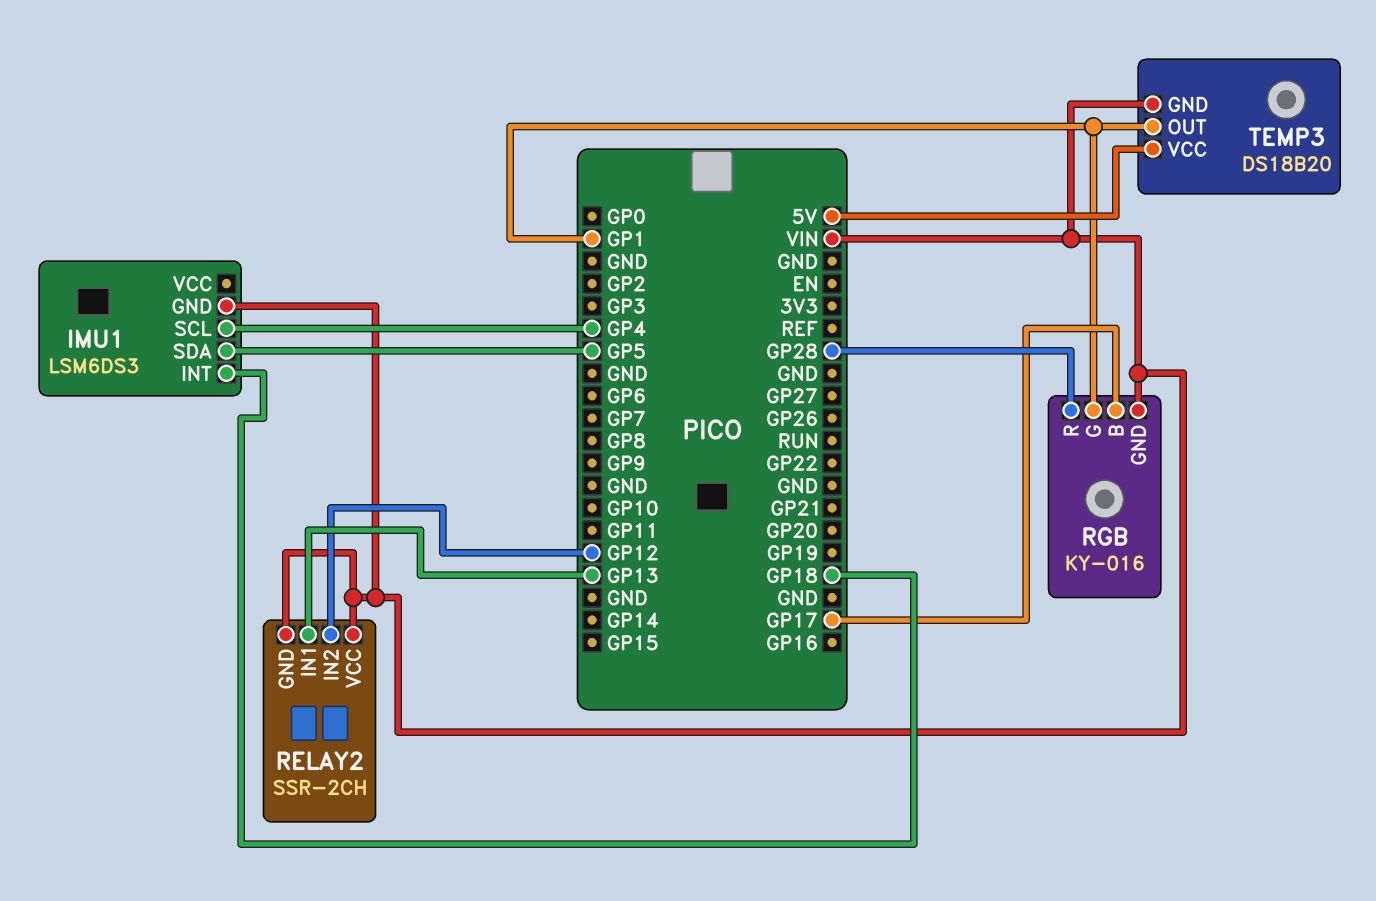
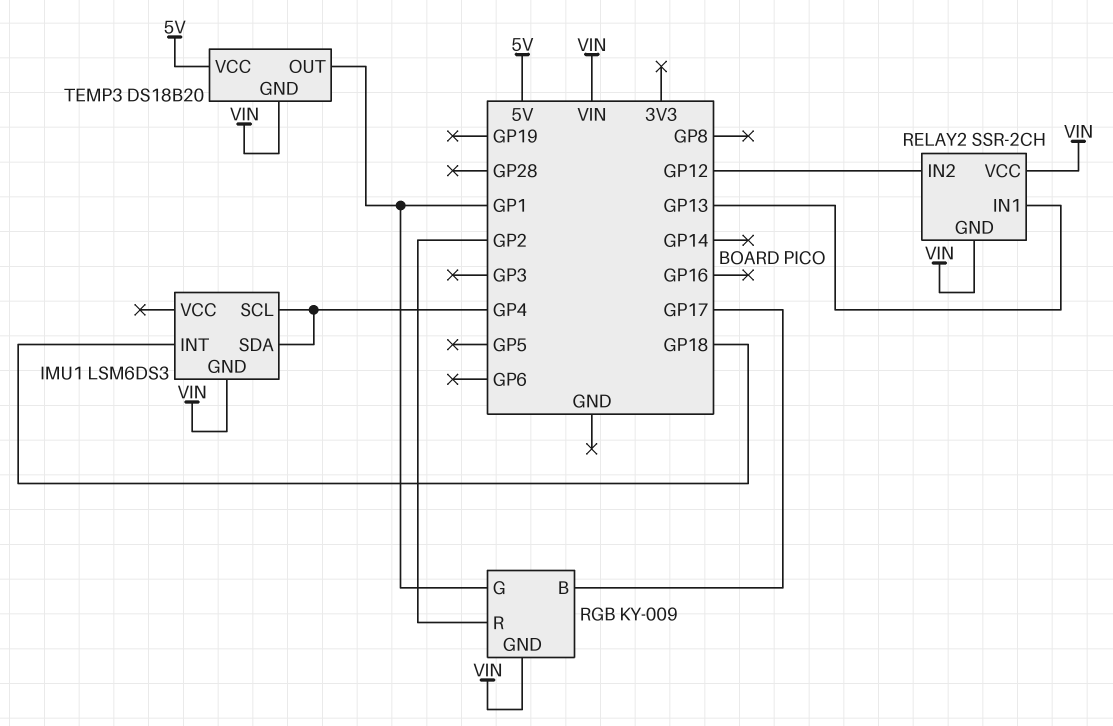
IMU1 pin SDA: GP5 -> GP4
RGB: KY-016 -> KY-009
RGB pin R: GP28 -> GP2

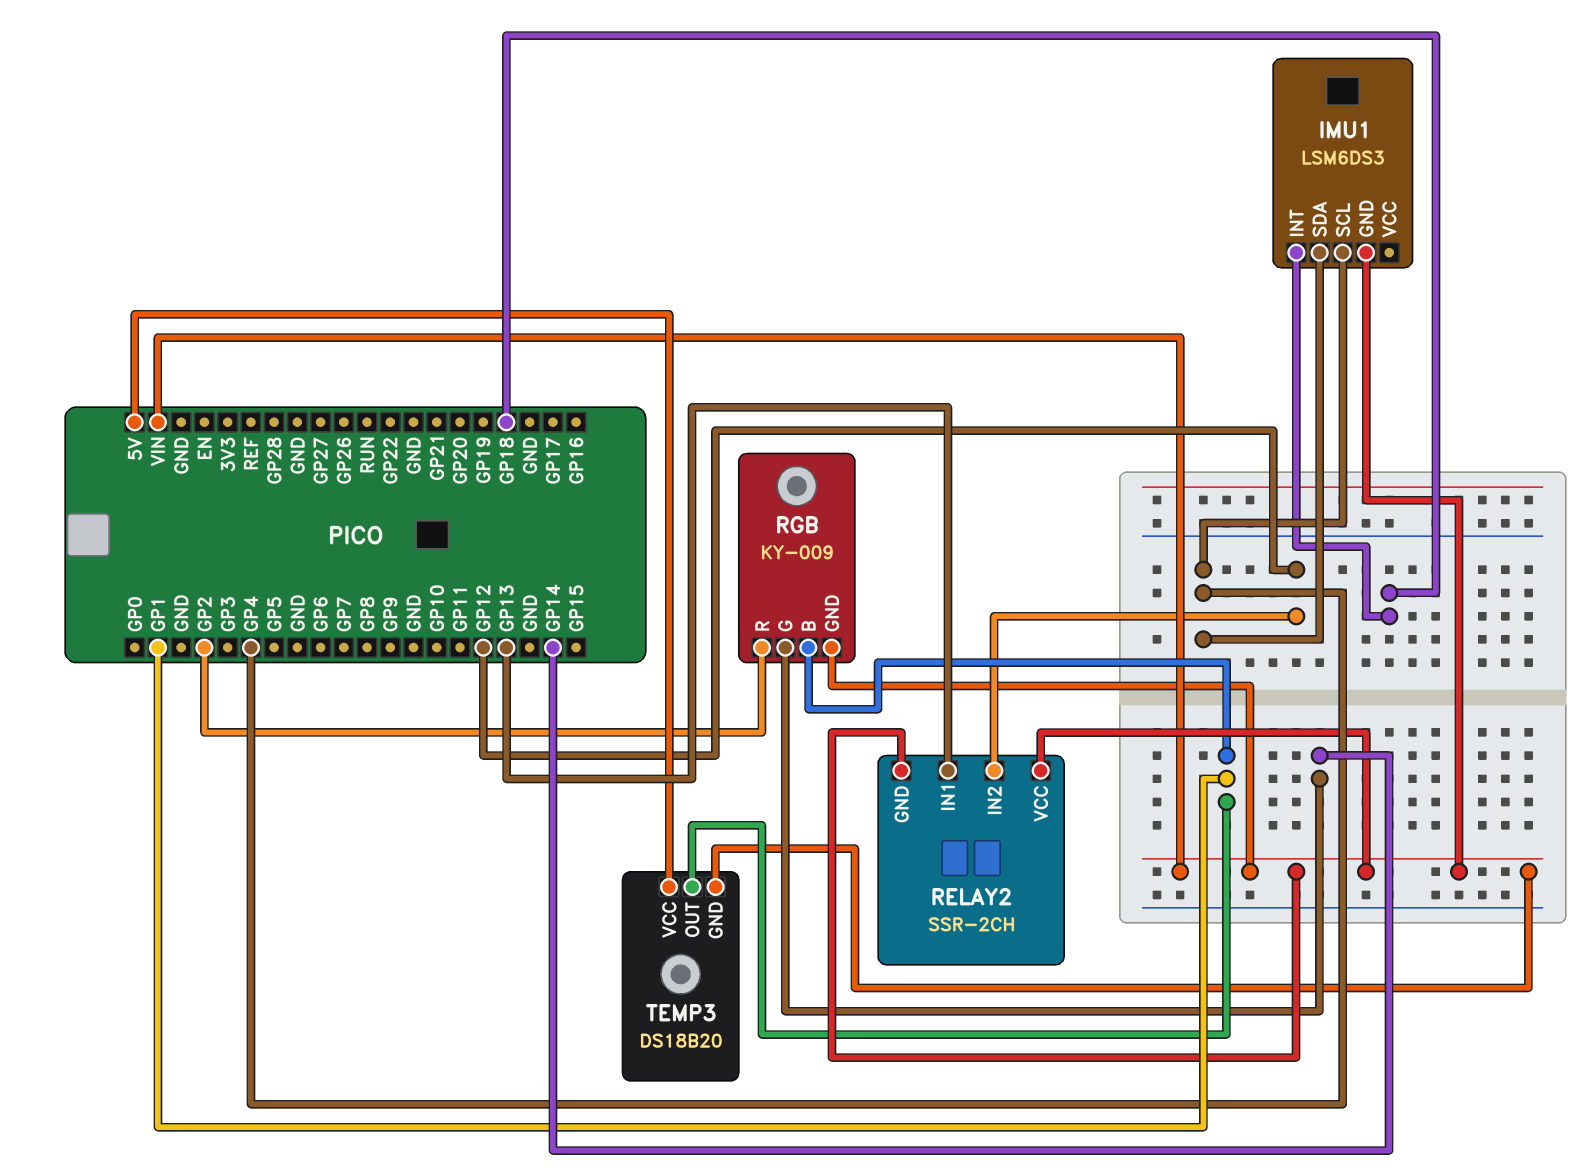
RGB pin B: GP17 -> GP1
RGB pin G: GP1 -> GP14

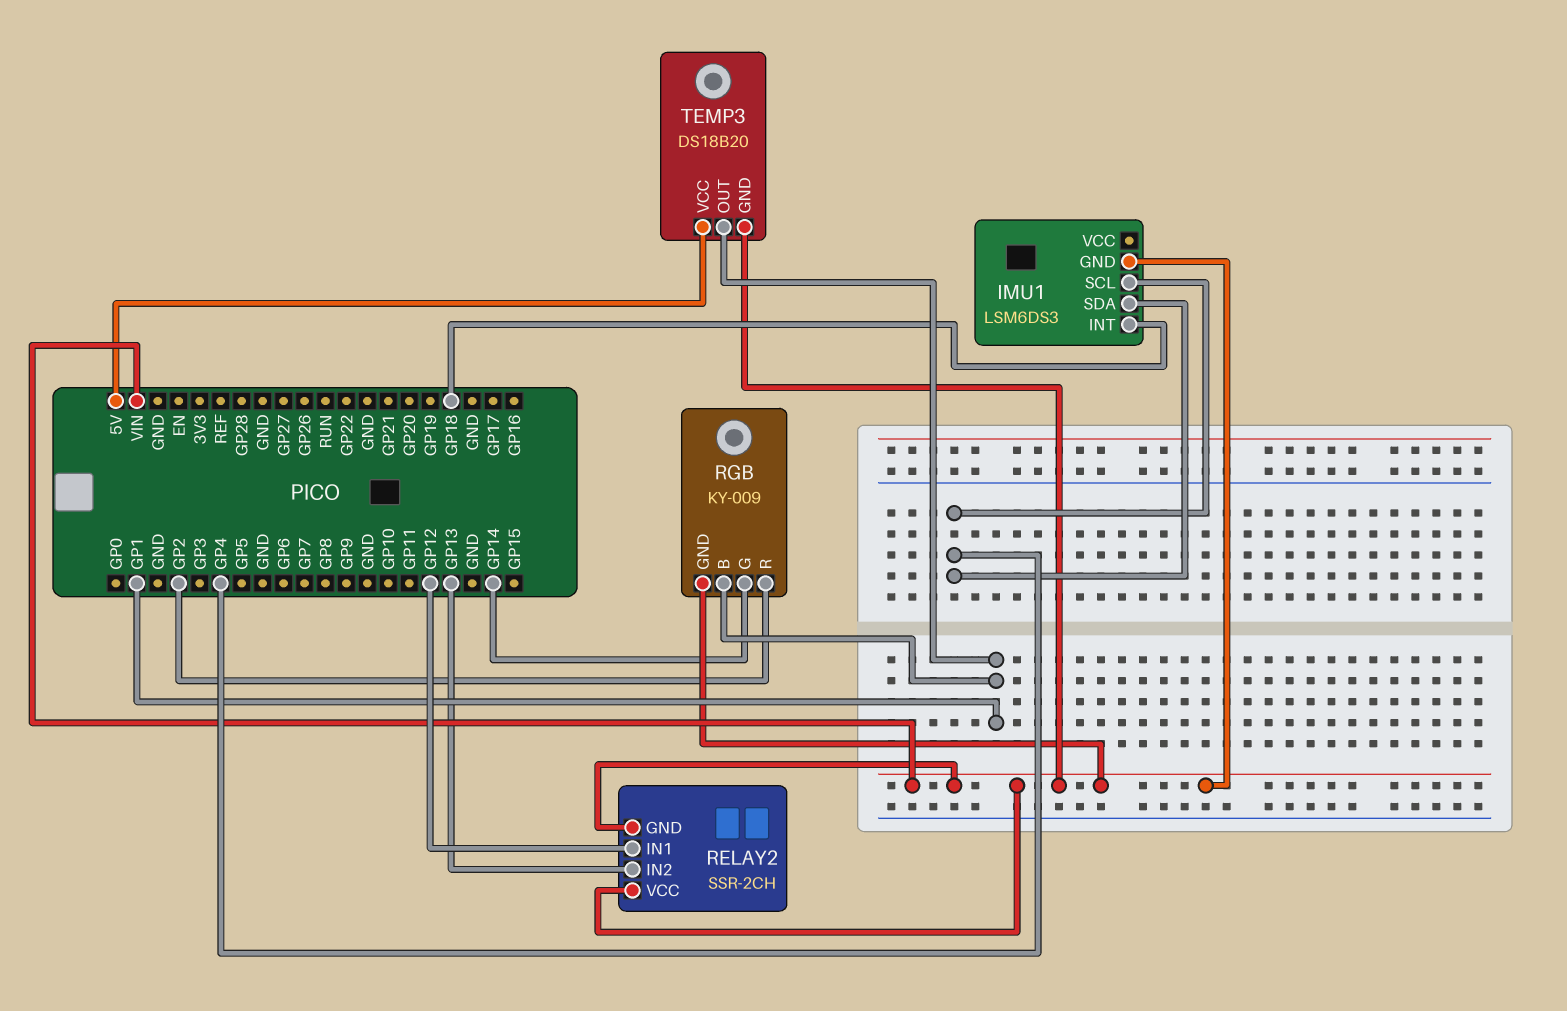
RELAY2 pin IN1: GP13 -> GP12
RELAY2 pin IN2: GP12 -> GP13

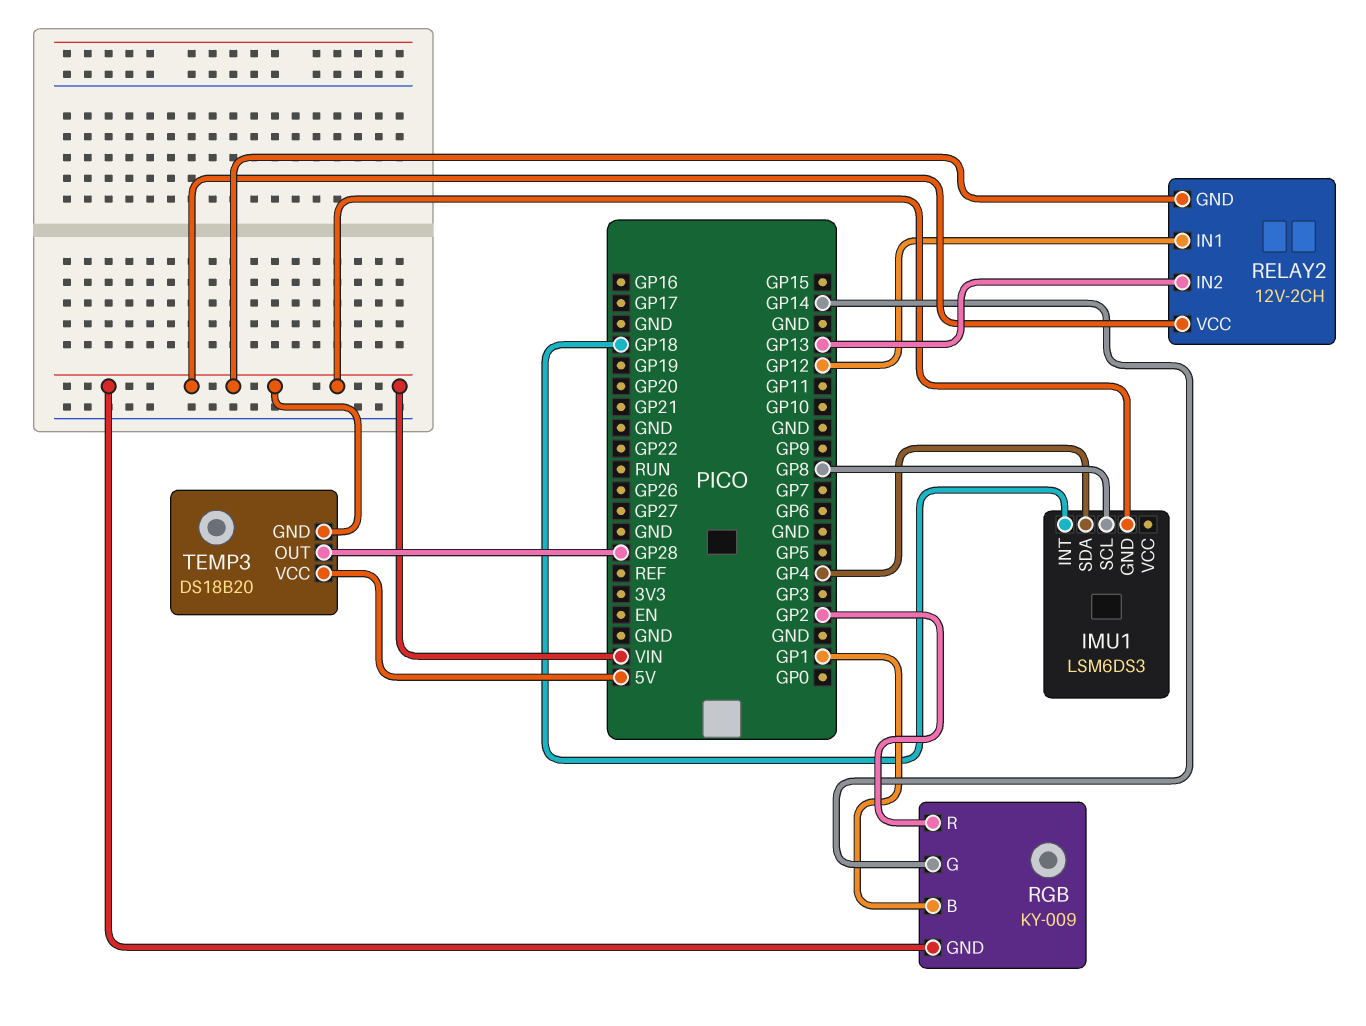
IMU1 pin SCL: GP4 -> GP8
RELAY2: SSR-2CH -> 12V-2CH
TEMP3 pin OUT: GP1 -> GP28

